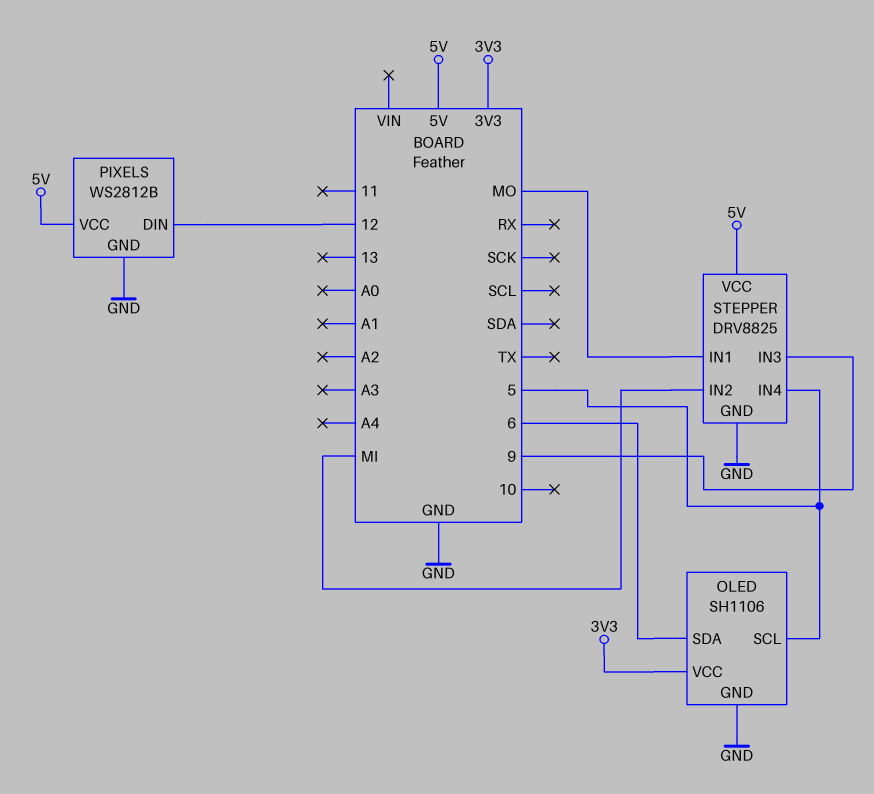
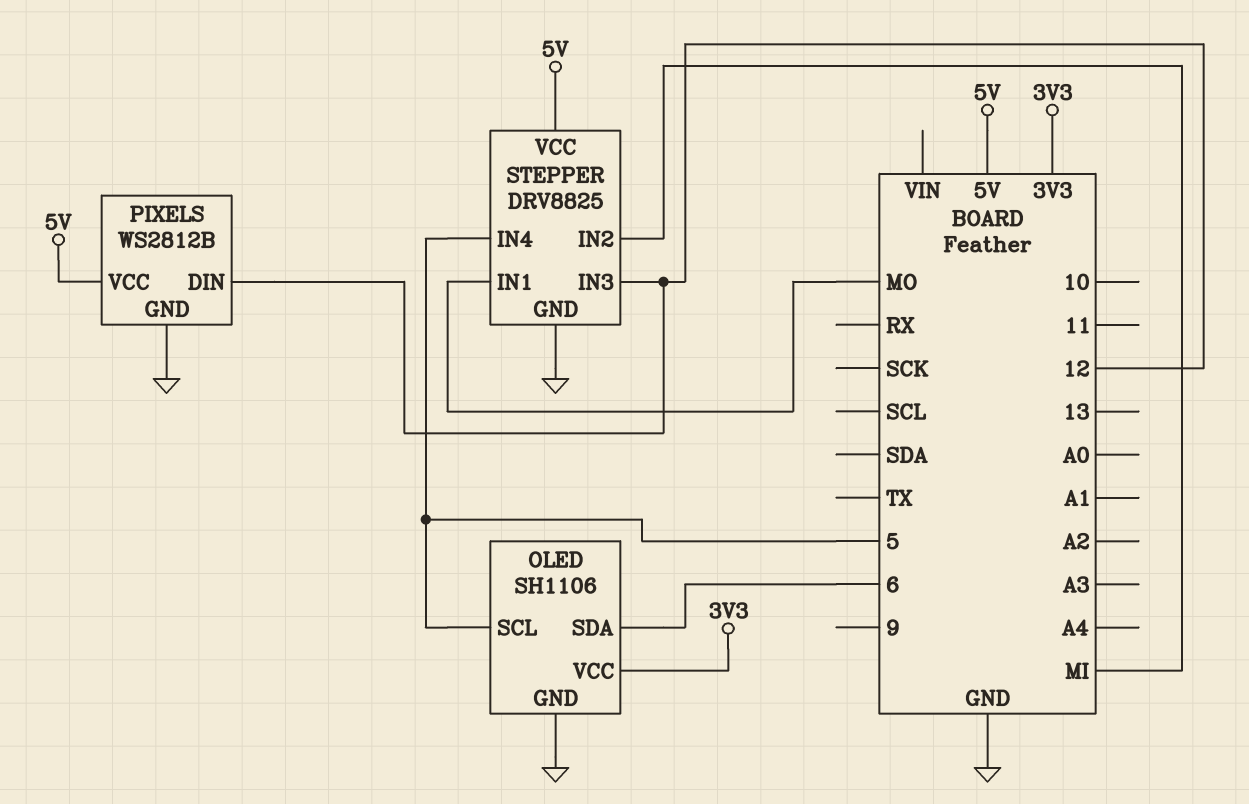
STEPPER pin IN3: 9 -> 12

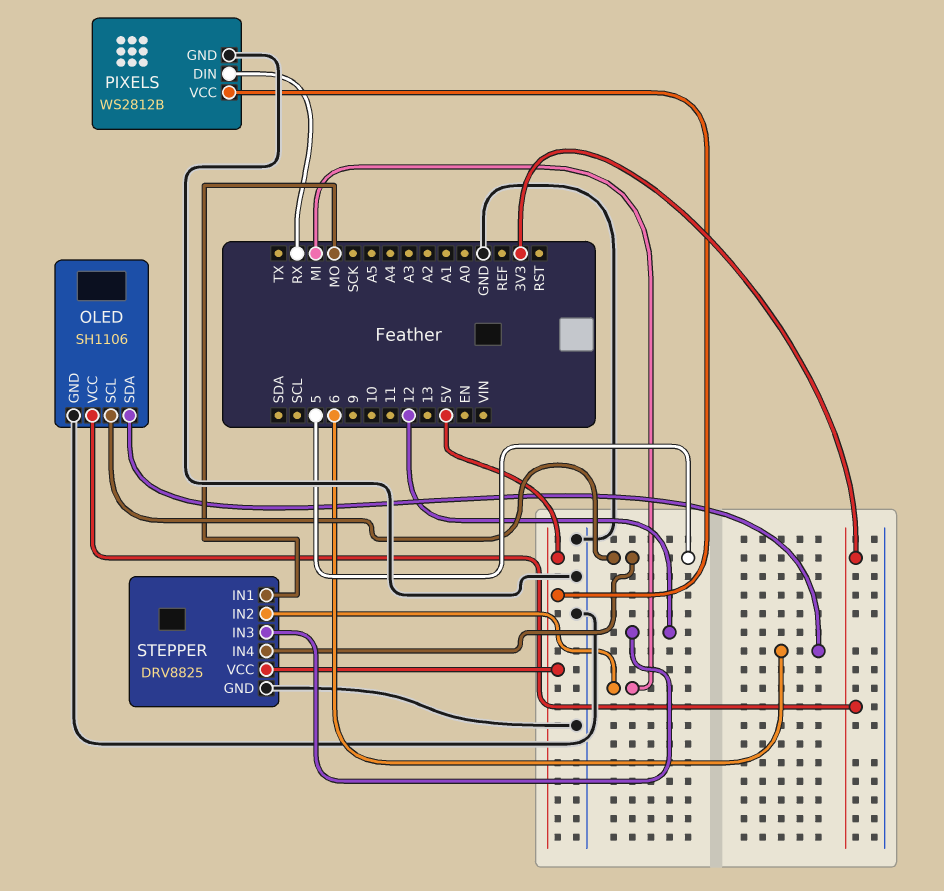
PIXELS pin DIN: 12 -> RX

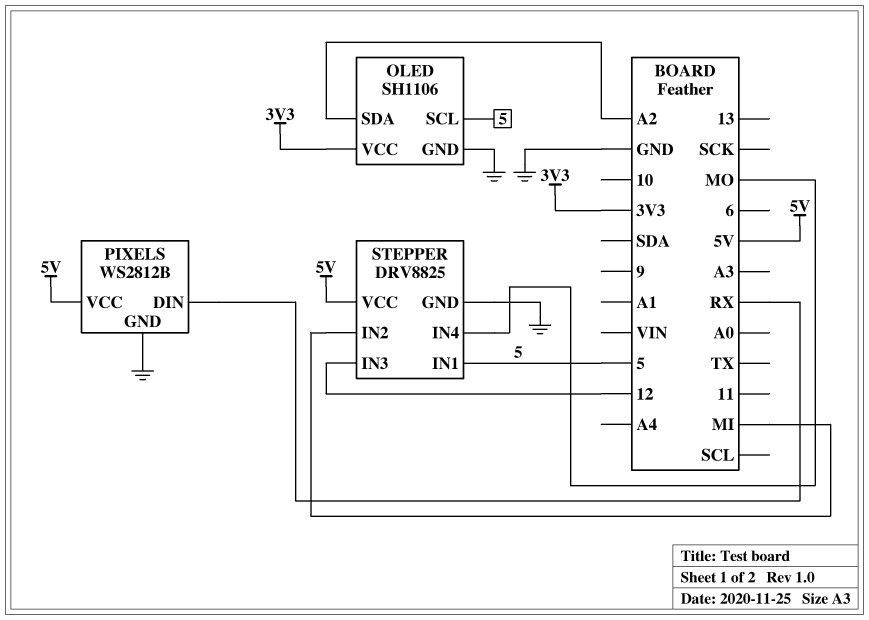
OLED pin SDA: 6 -> A2
STEPPER pin IN1: MO -> 5
STEPPER pin IN4: 5 -> MO

